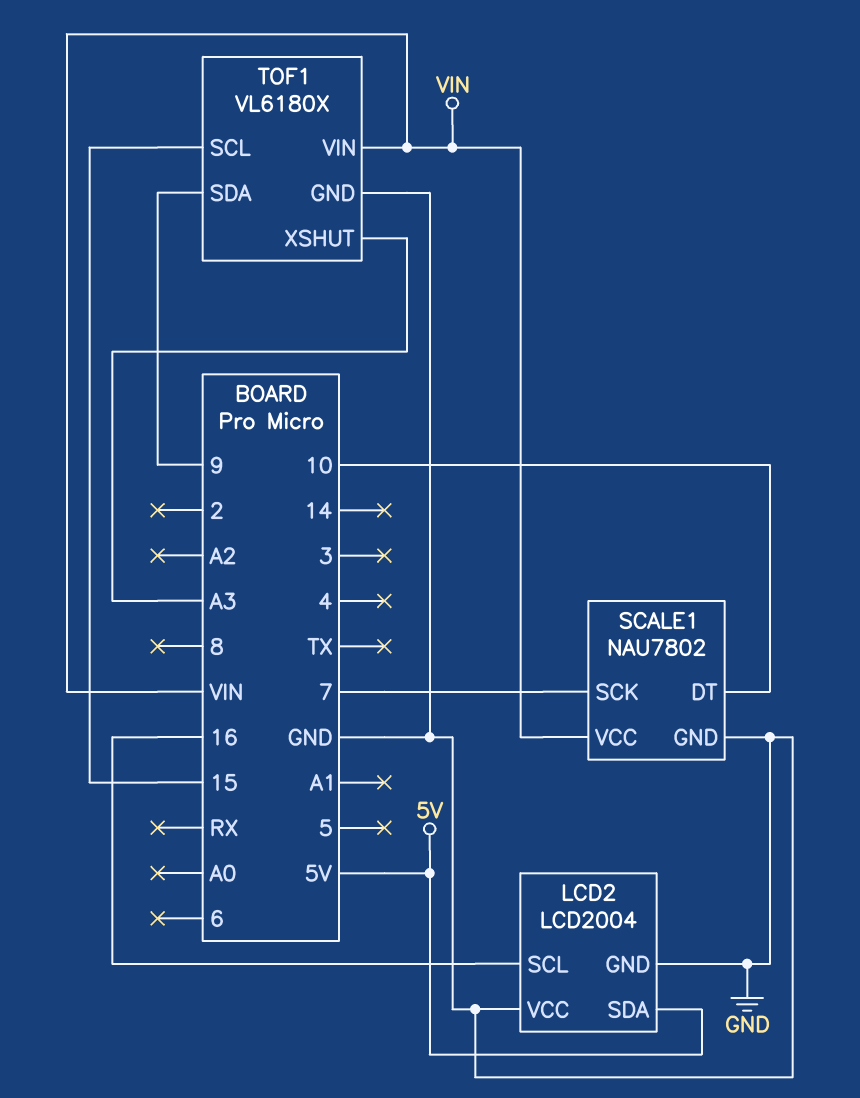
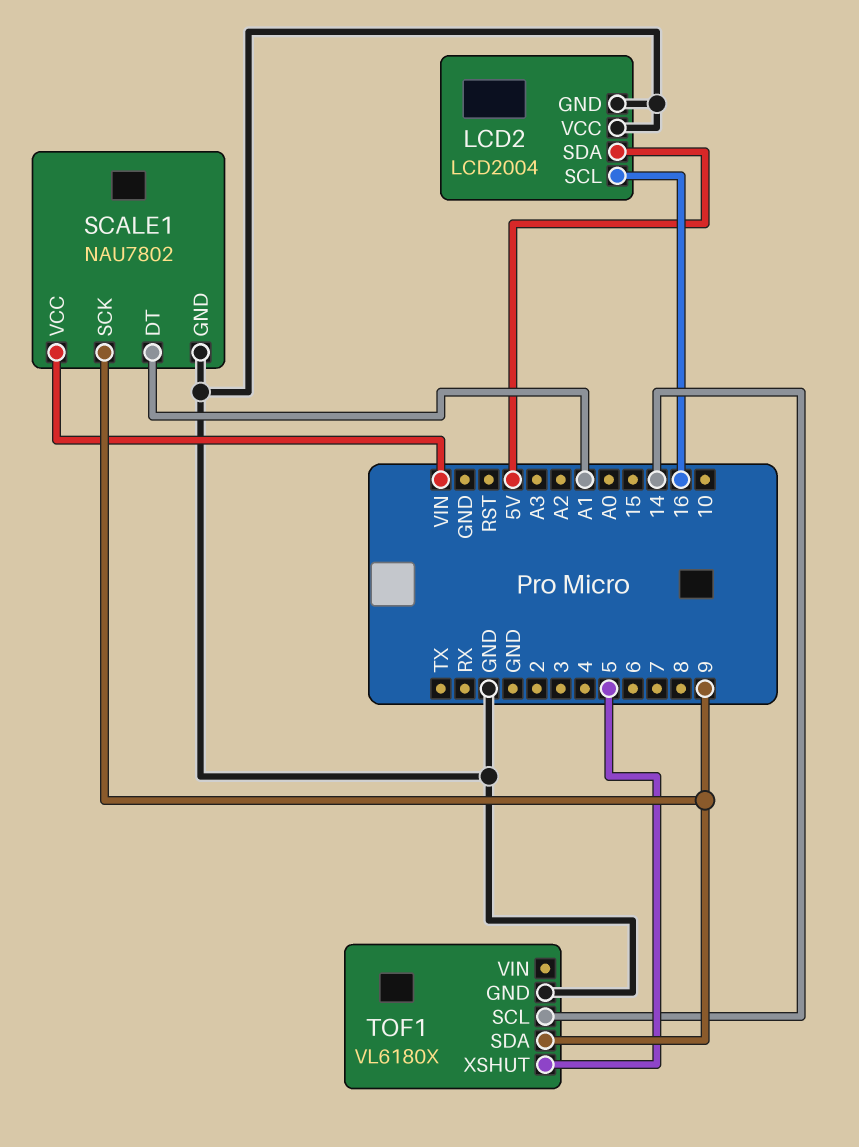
SCALE1 pin DT: 10 -> A1
SCALE1 pin SCK: 7 -> 9
TOF1 pin SCL: 15 -> 14
TOF1 pin VIN: VIN -> none
TOF1 pin XSHUT: A3 -> 5

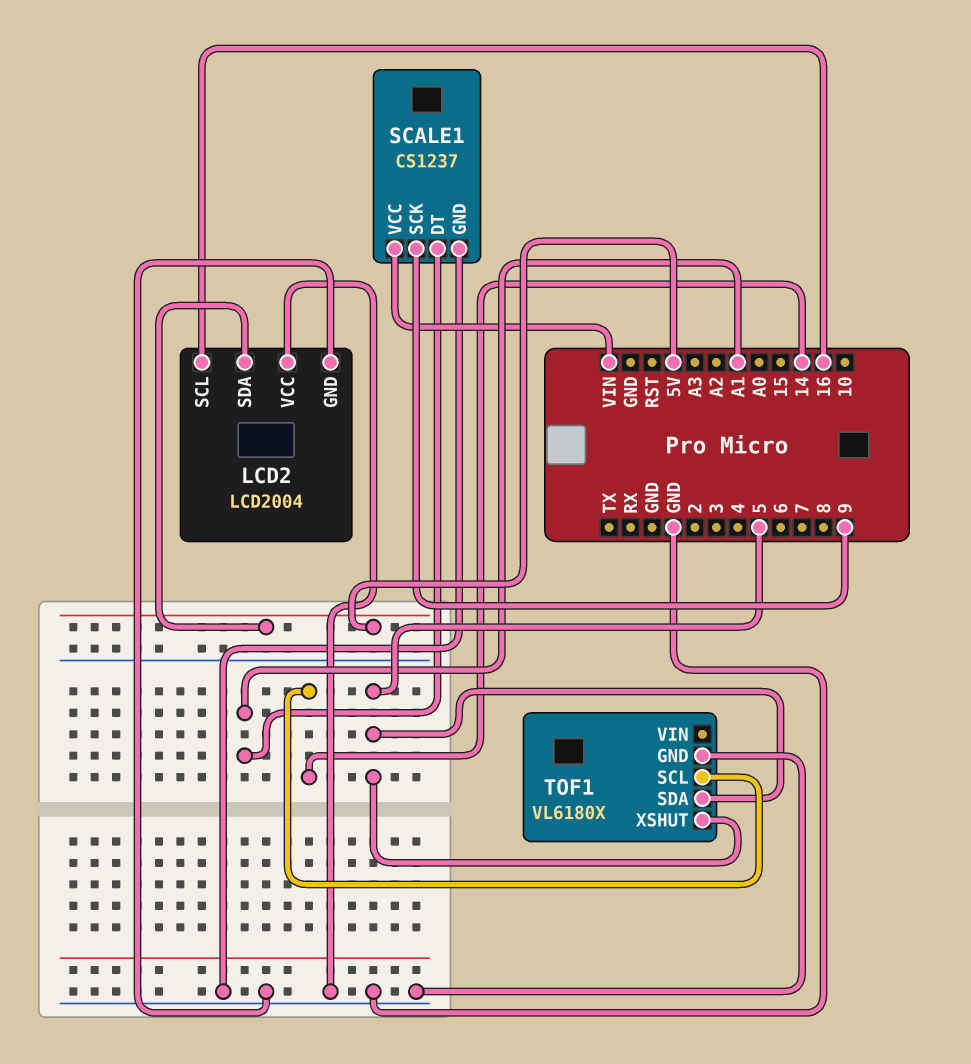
SCALE1: NAU7802 -> CS1237
TOF1 pin SDA: 9 -> 5

